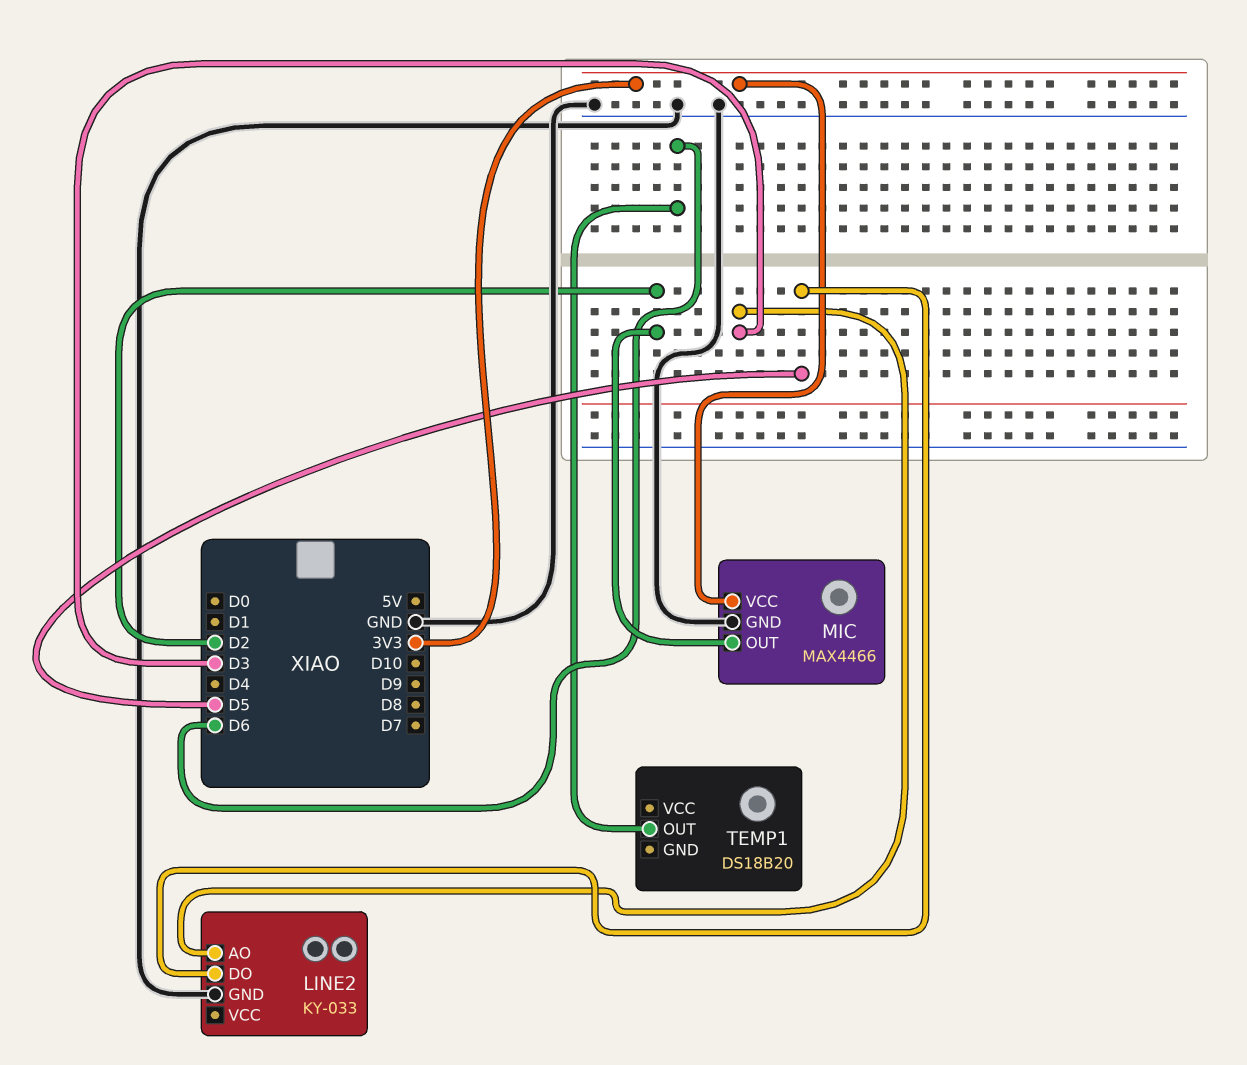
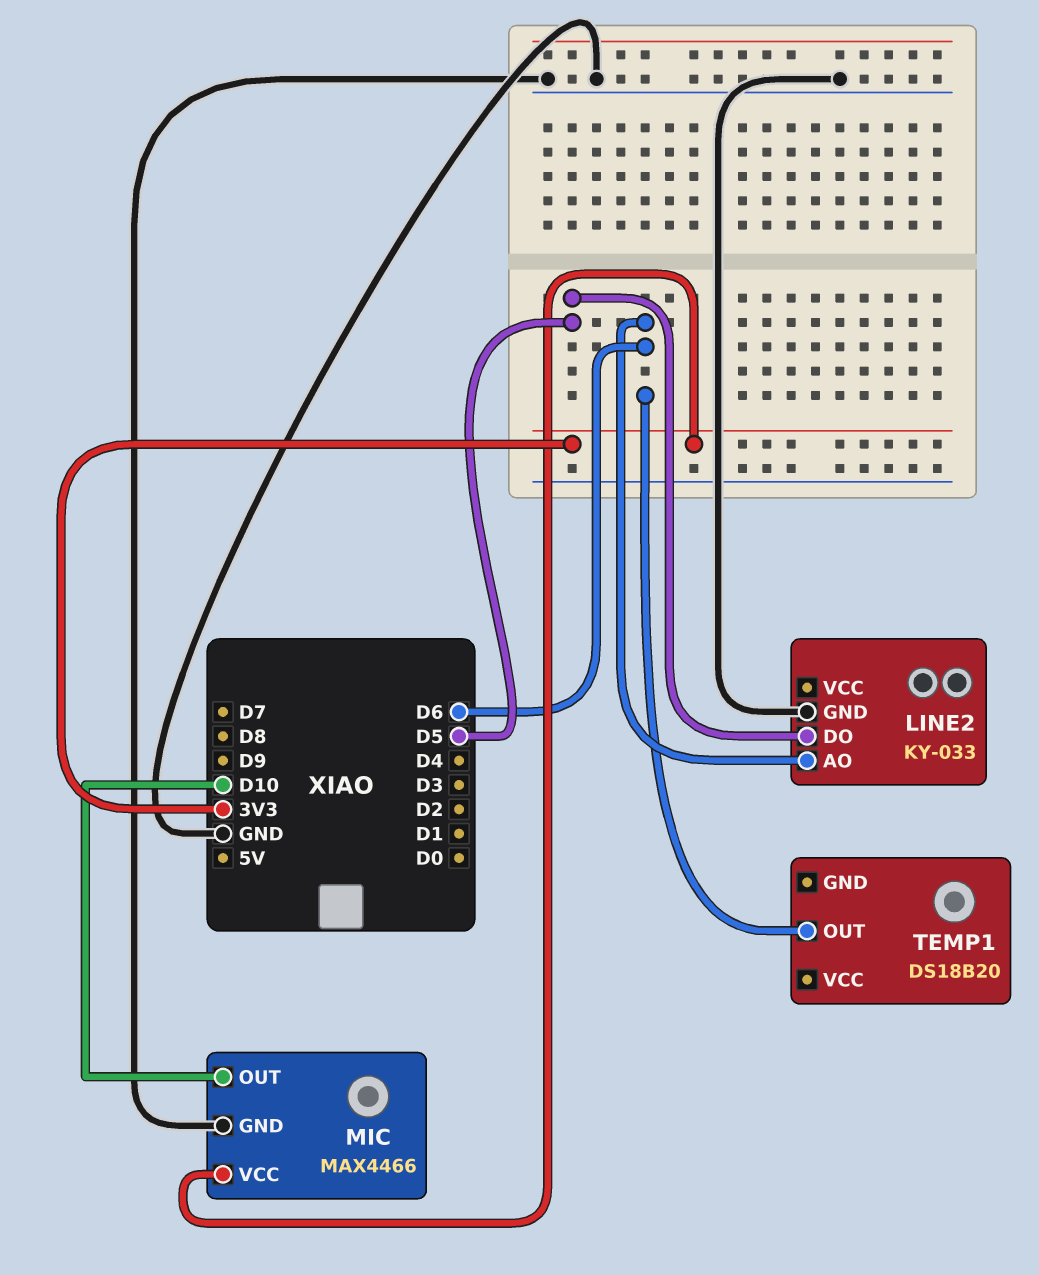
LINE2 pin AO: D3 -> D6
MIC pin OUT: D2 -> D10

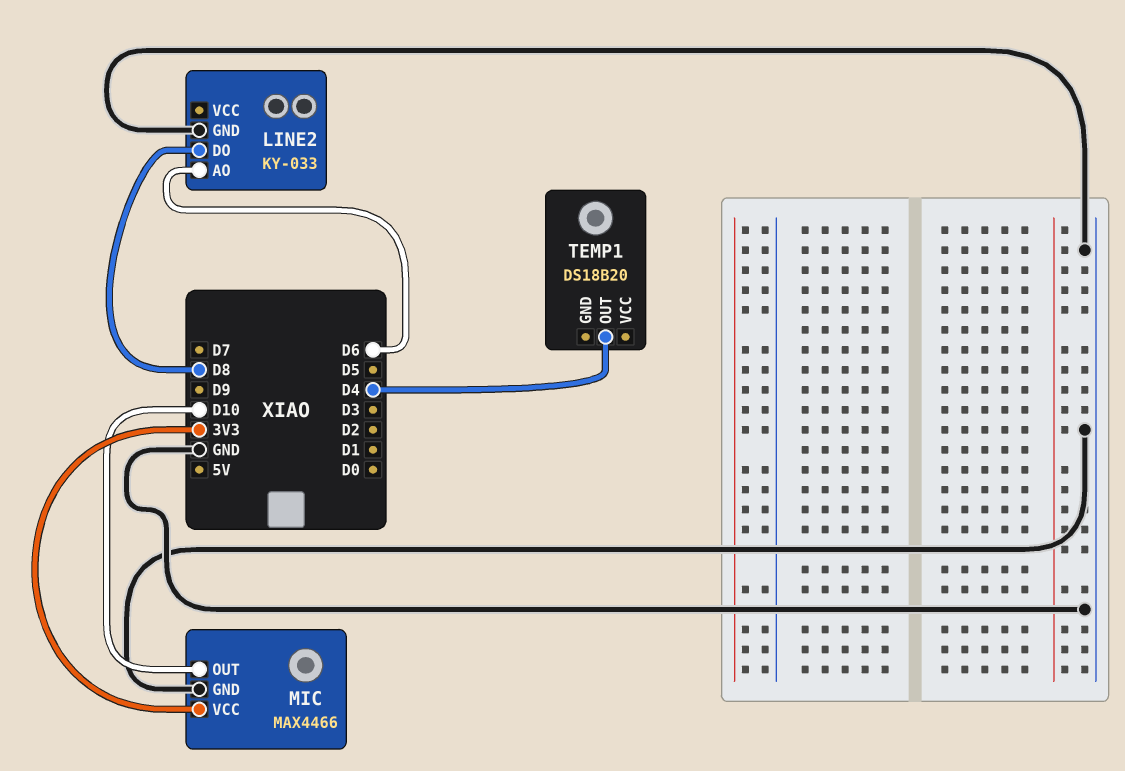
LINE2 pin DO: D5 -> D8
TEMP1 pin OUT: D6 -> D4

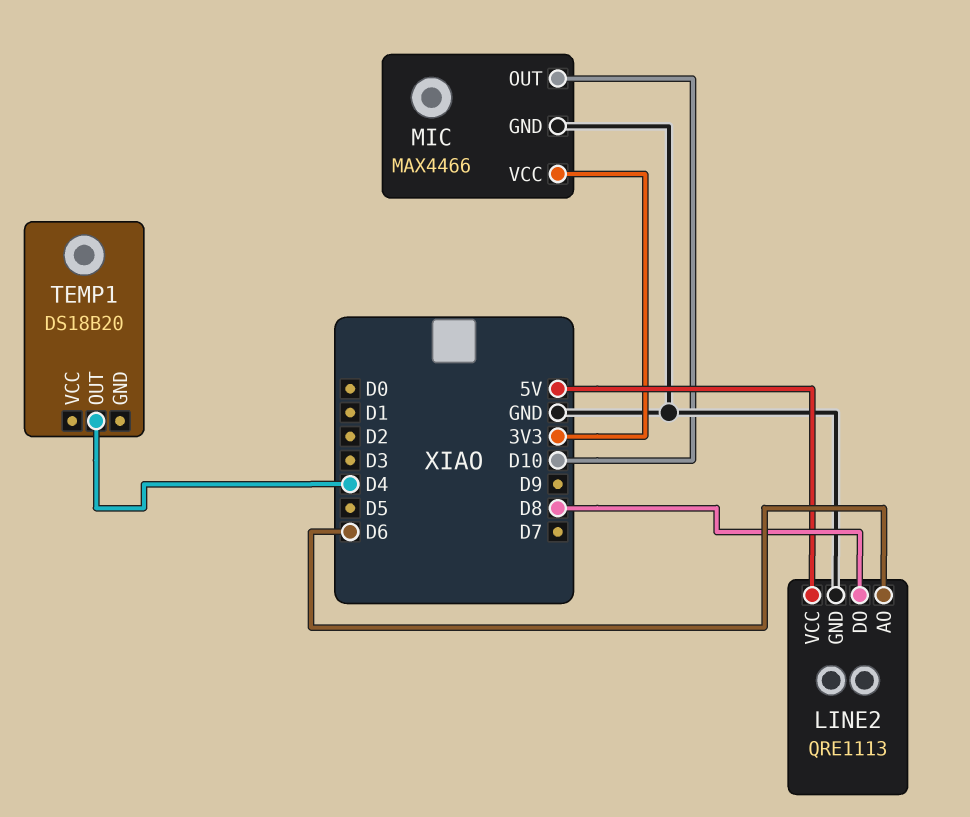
LINE2: KY-033 -> QRE1113
LINE2 pin VCC: none -> 5V

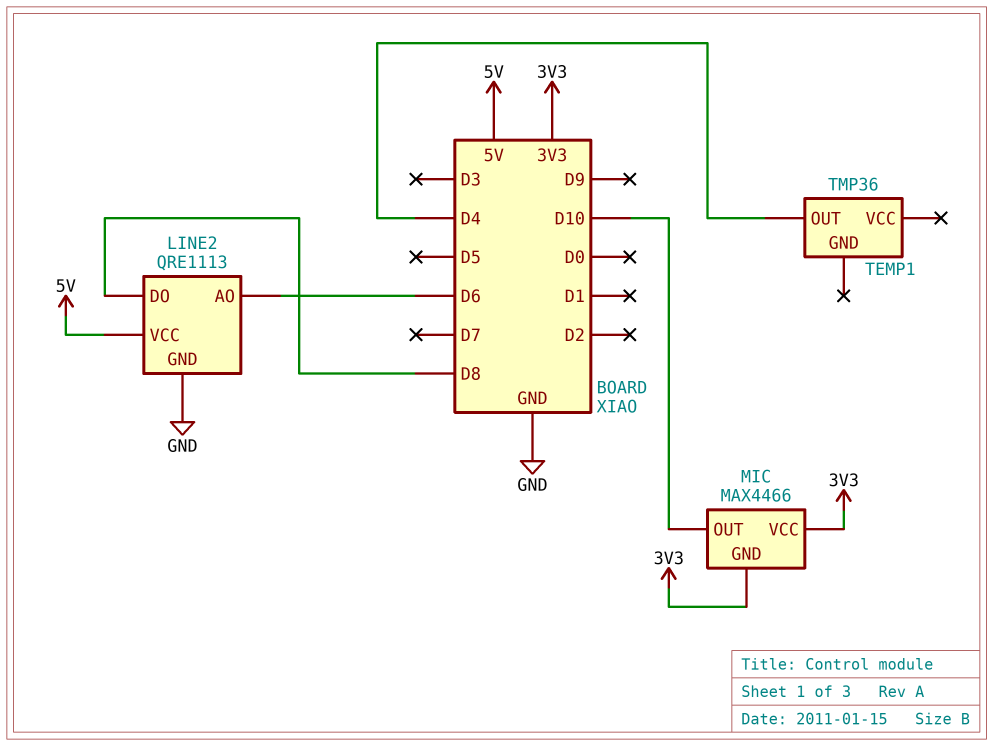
MIC pin GND: GND -> 3V3
TEMP1: DS18B20 -> TMP36

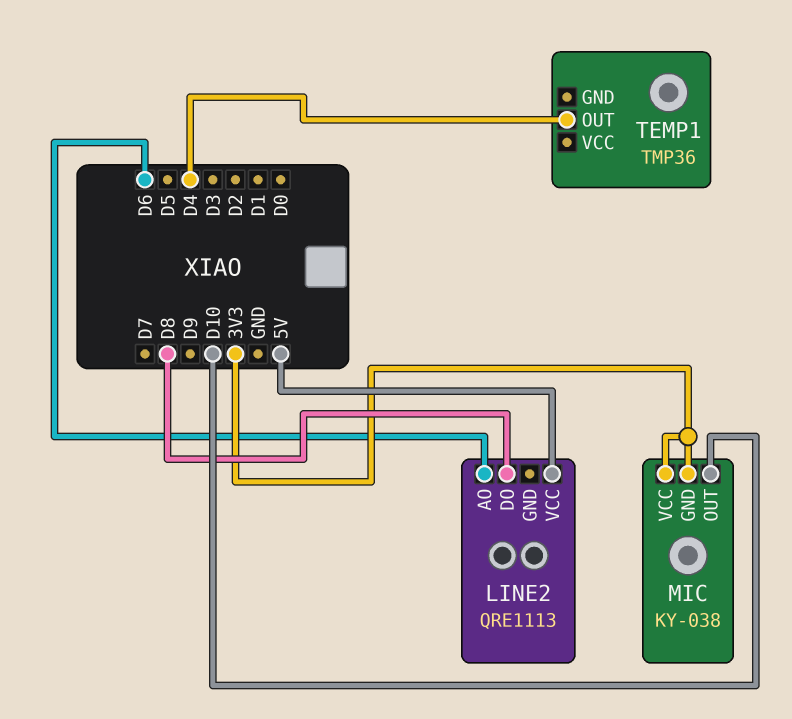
LINE2 pin GND: GND -> none
MIC: MAX4466 -> KY-038

